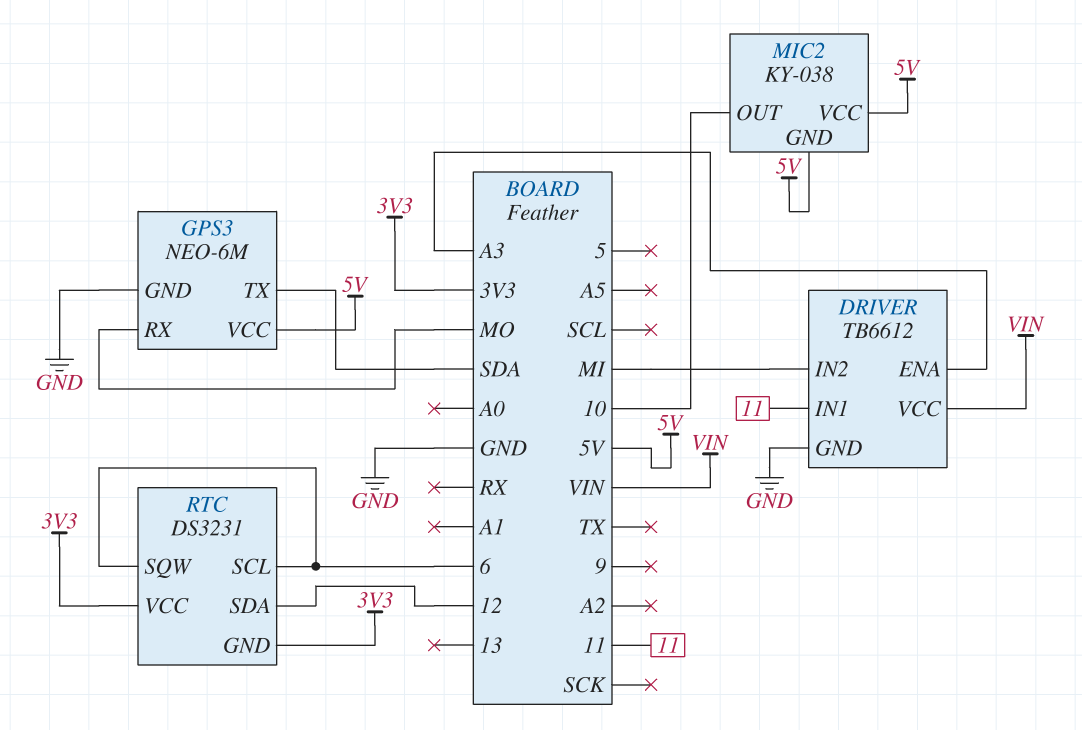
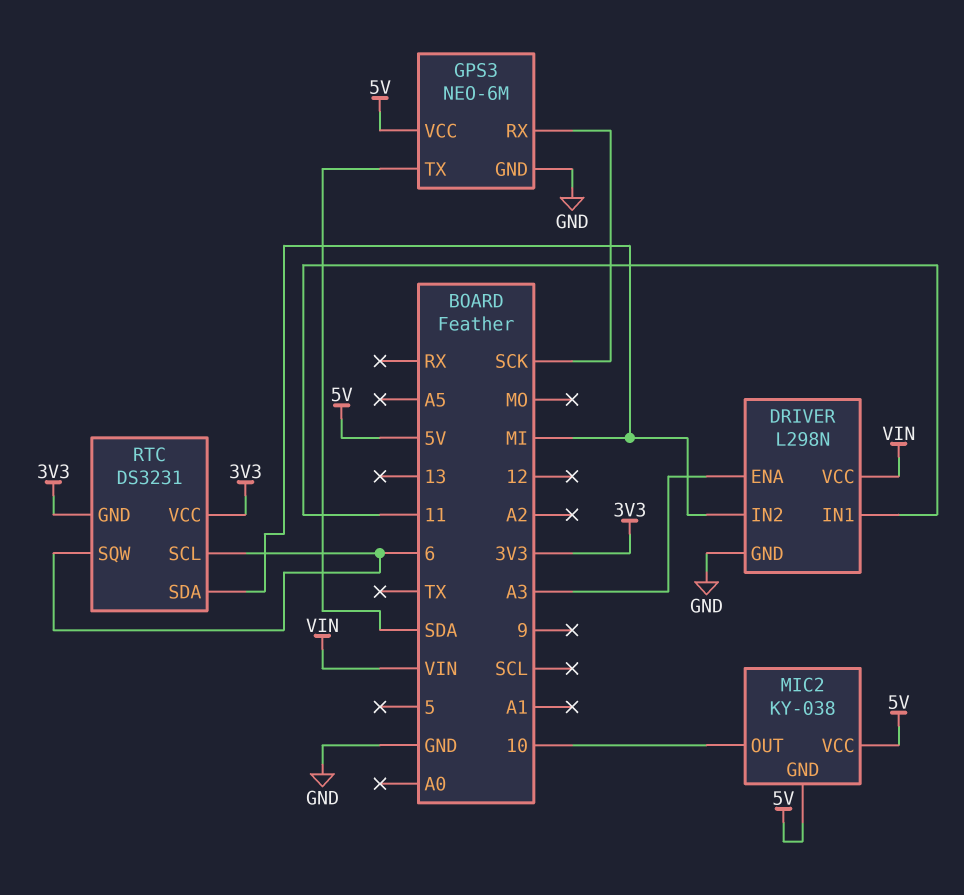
DRIVER: TB6612 -> L298N
GPS3 pin RX: MO -> SCK
RTC pin SDA: 12 -> MI

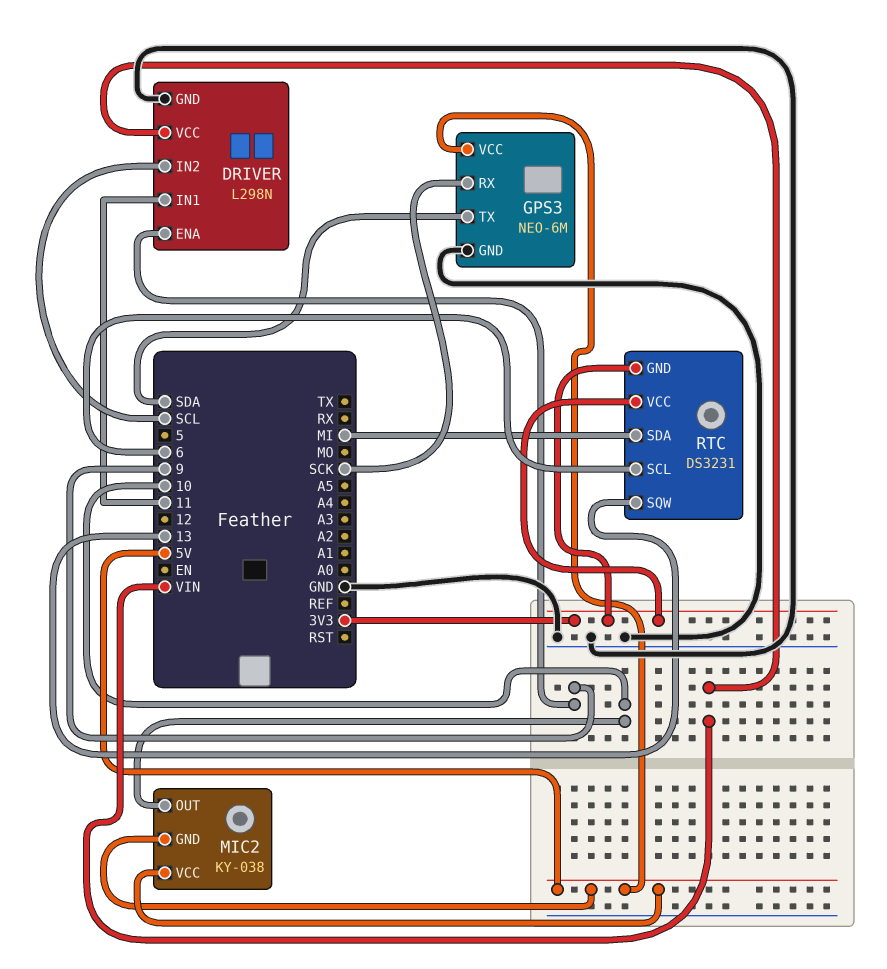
DRIVER pin ENA: A3 -> 9
DRIVER pin IN2: MI -> SCL
RTC pin SQW: 6 -> 13

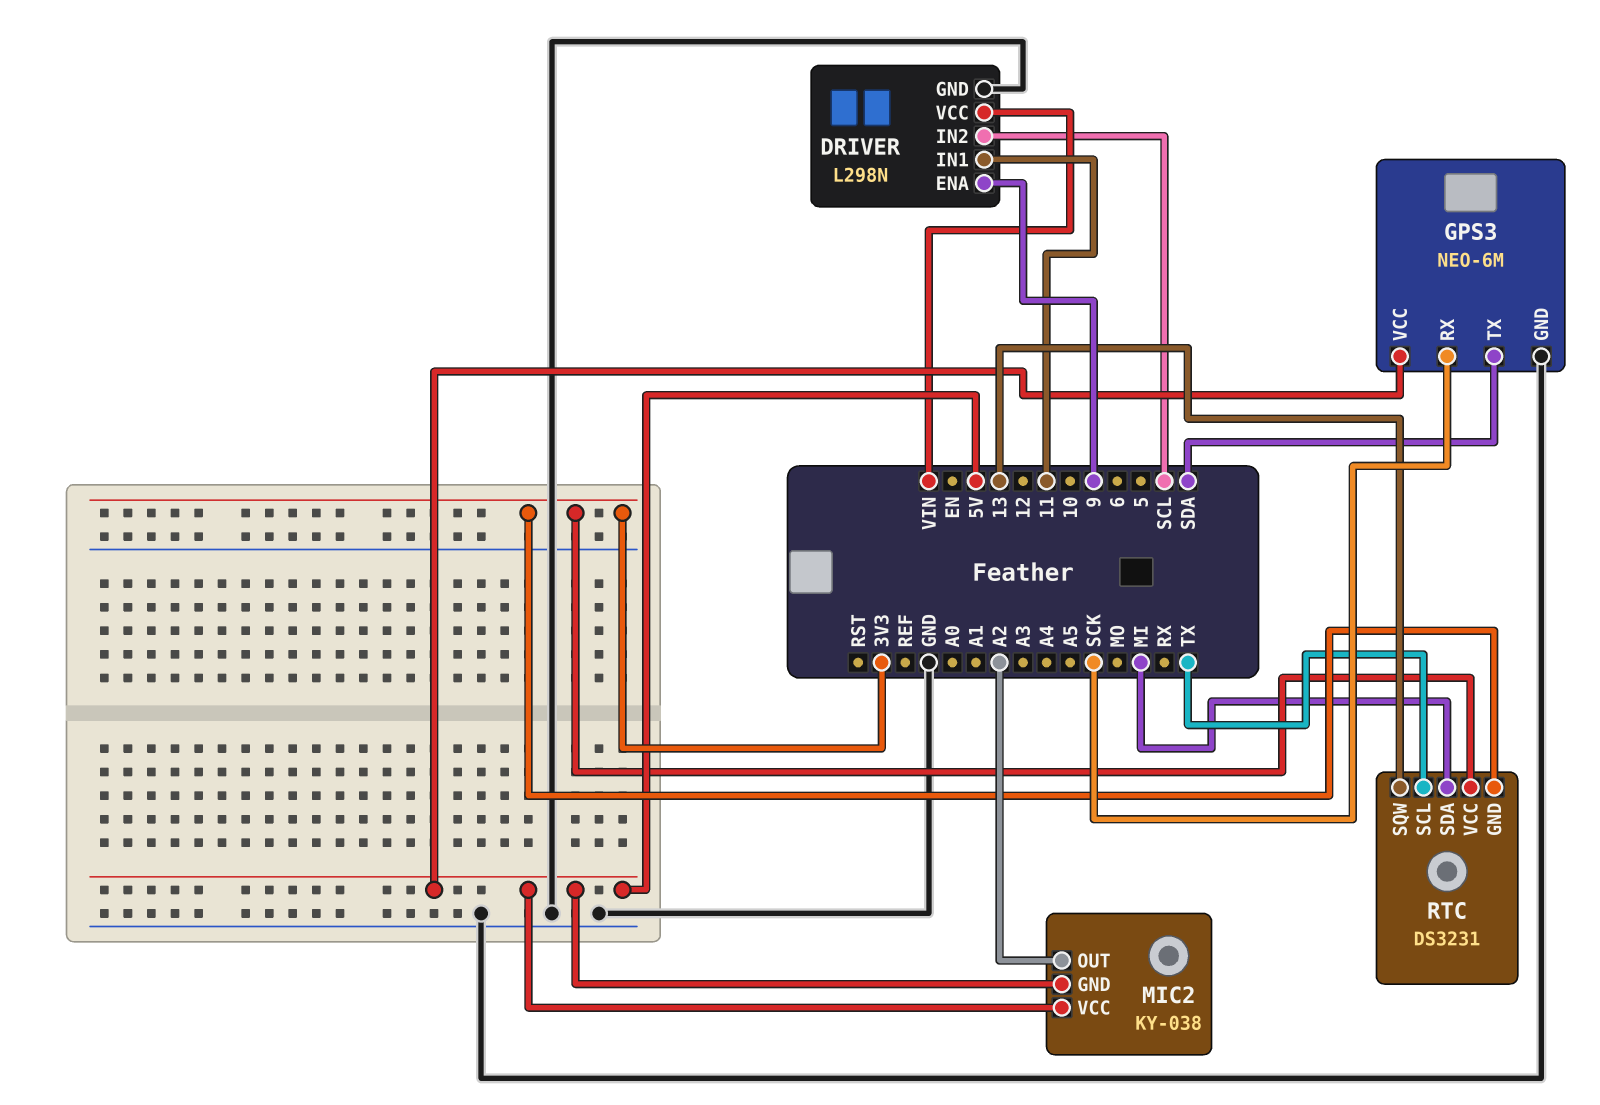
MIC2 pin OUT: 10 -> A2
RTC pin SCL: 6 -> TX

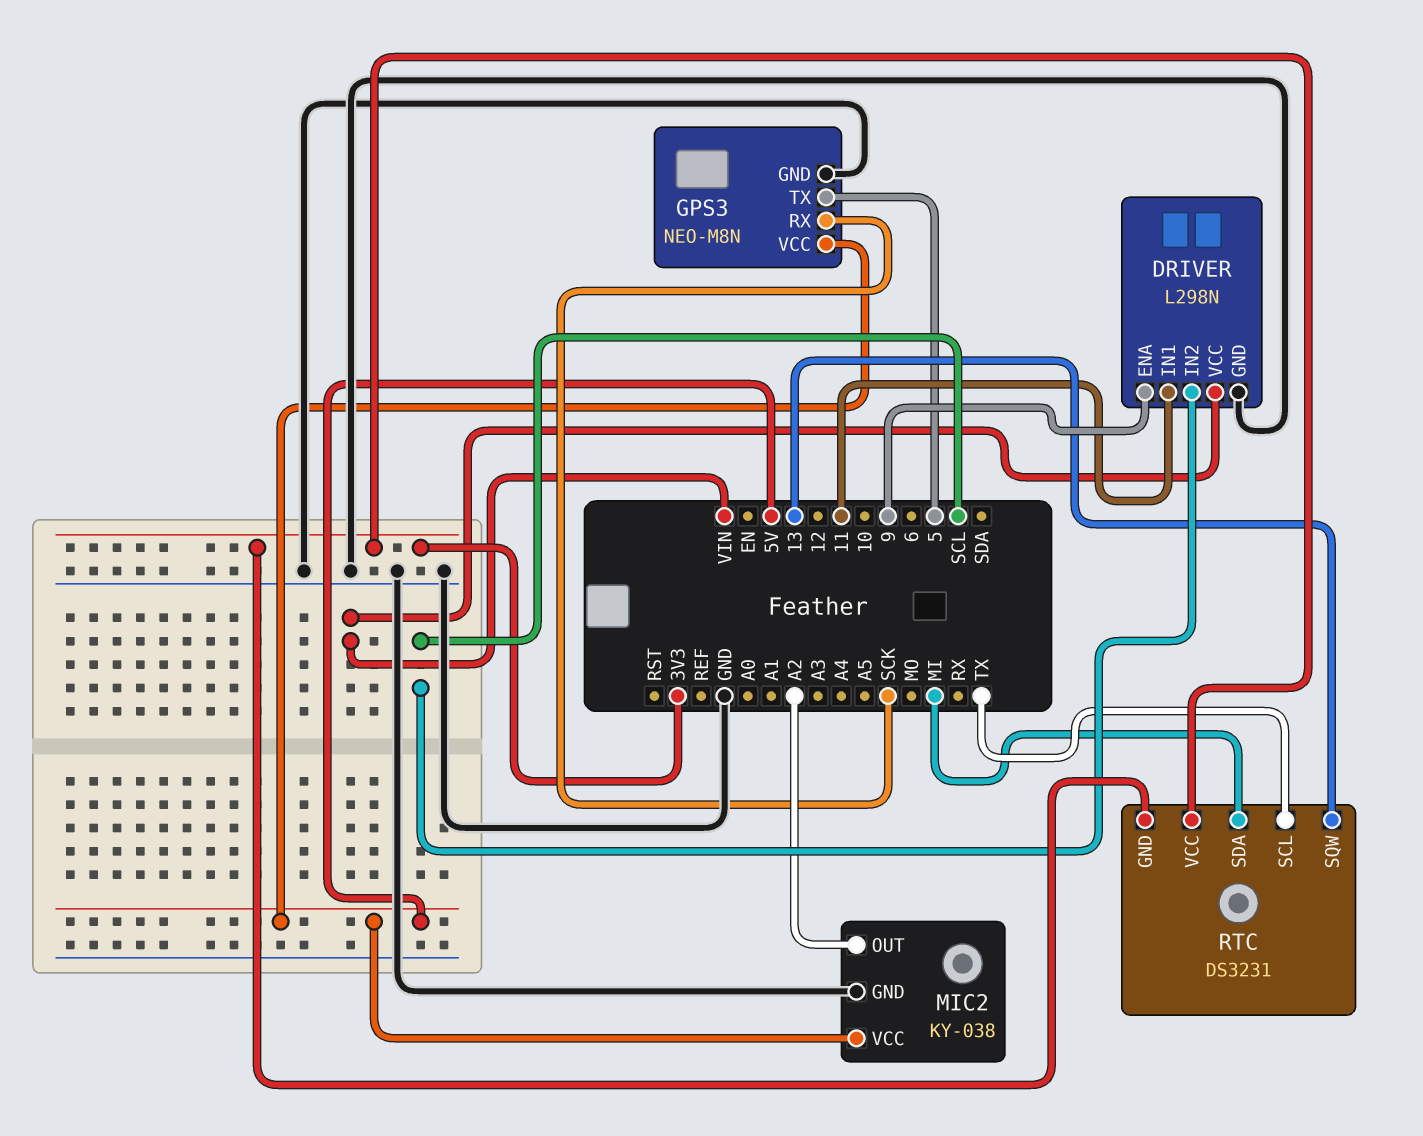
GPS3: NEO-6M -> NEO-M8N
GPS3 pin TX: SDA -> 5
MIC2 pin GND: 5V -> GND

